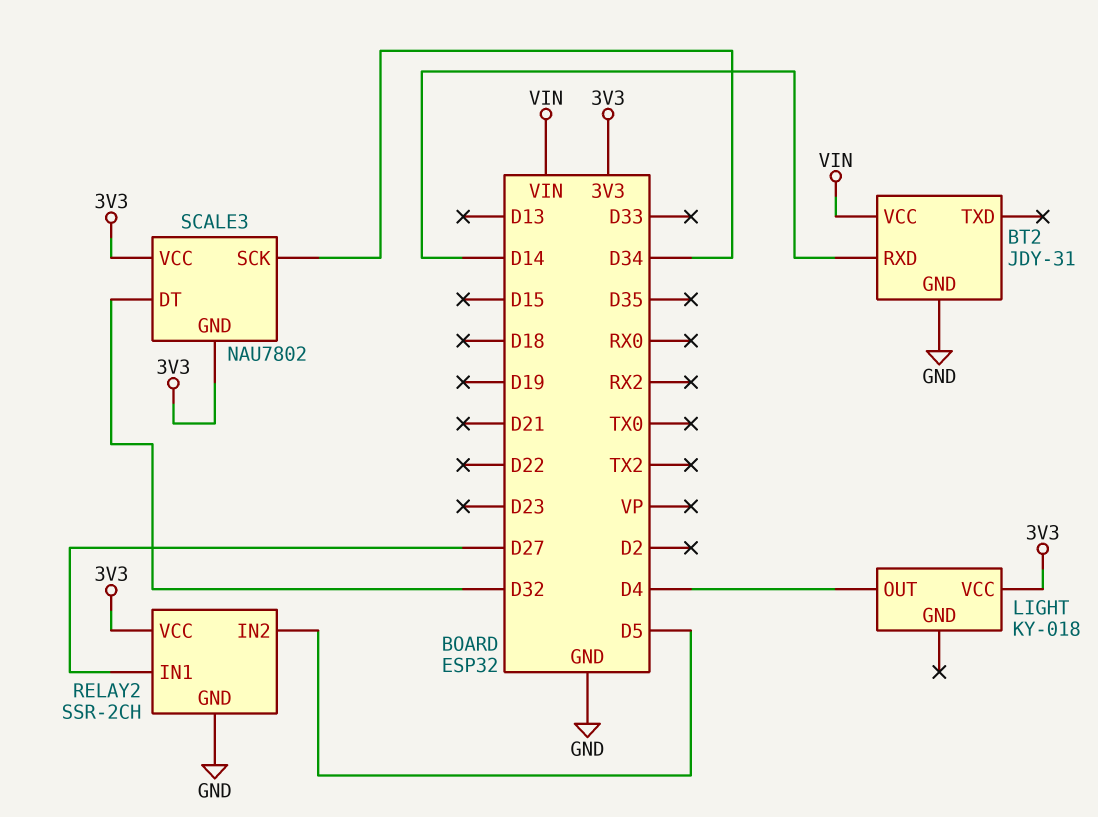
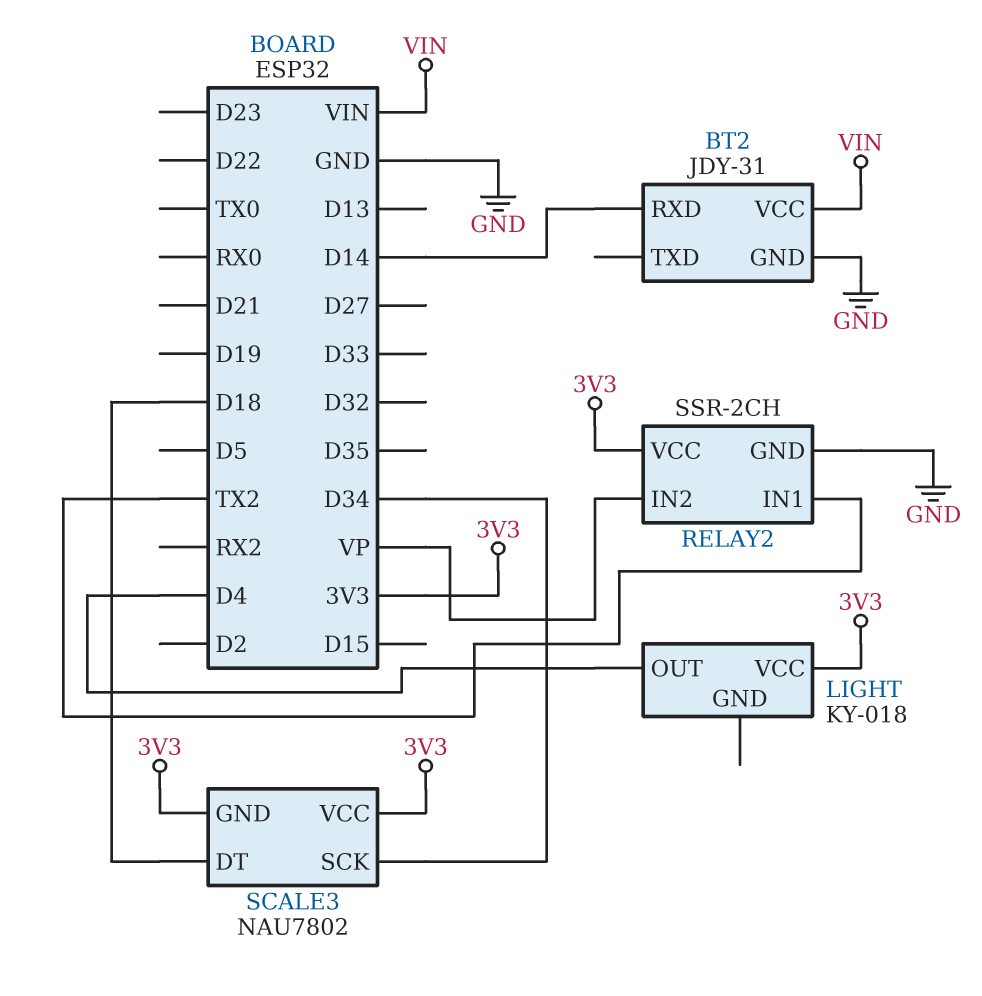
RELAY2 pin IN1: D27 -> TX2
RELAY2 pin IN2: D5 -> VP
SCALE3 pin DT: D32 -> D18

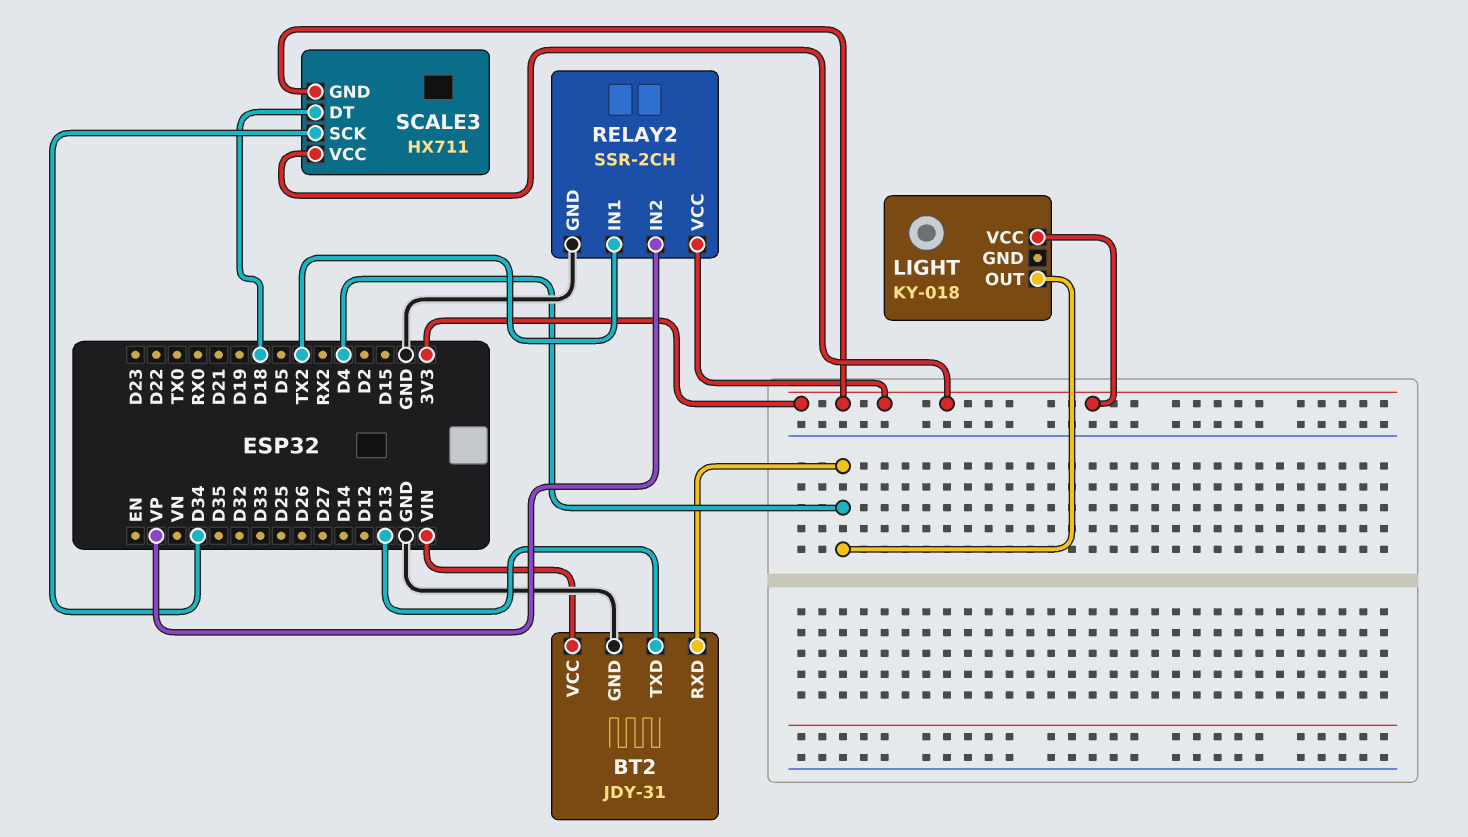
BT2 pin RXD: D14 -> D4
BT2 pin TXD: none -> D13
SCALE3: NAU7802 -> HX711

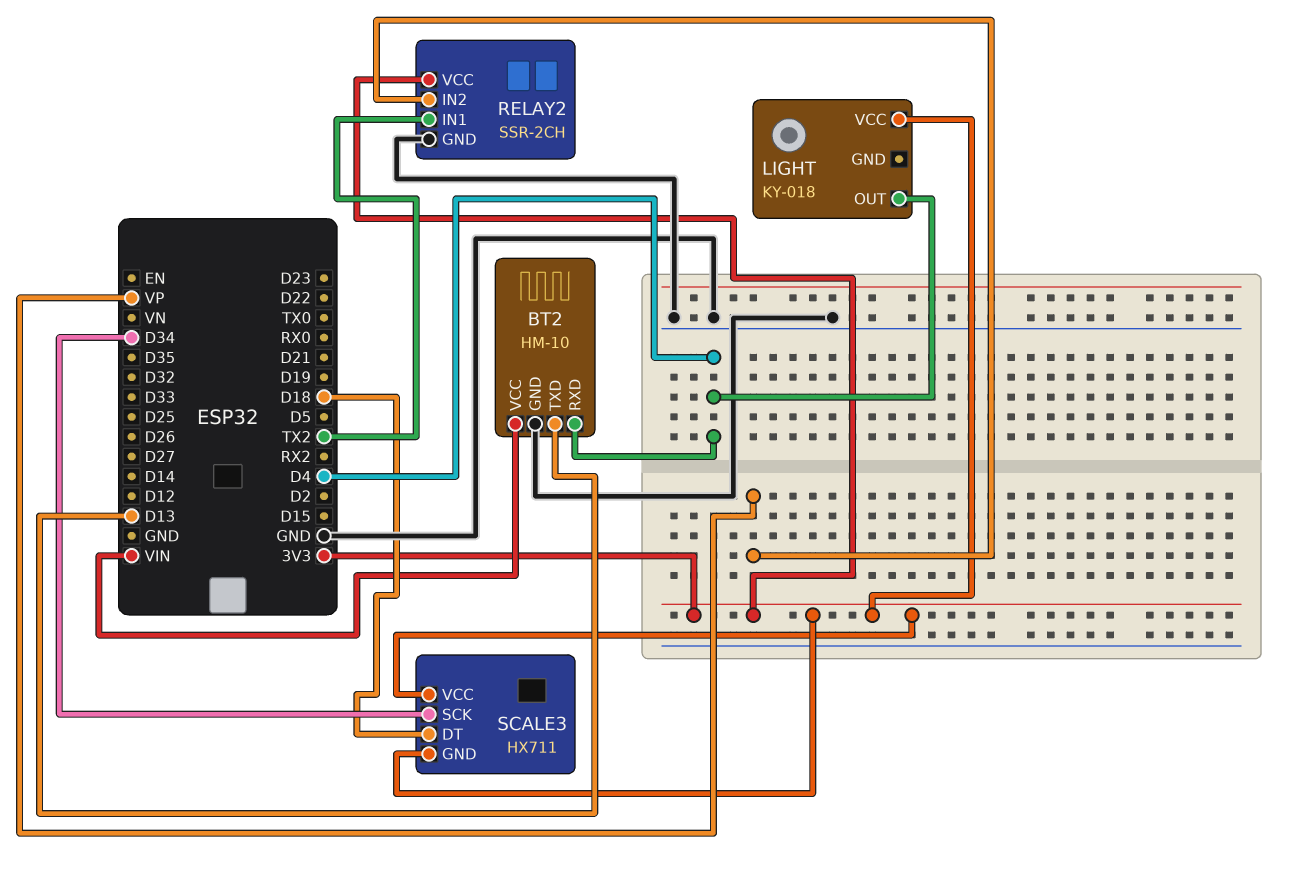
BT2: JDY-31 -> HM-10

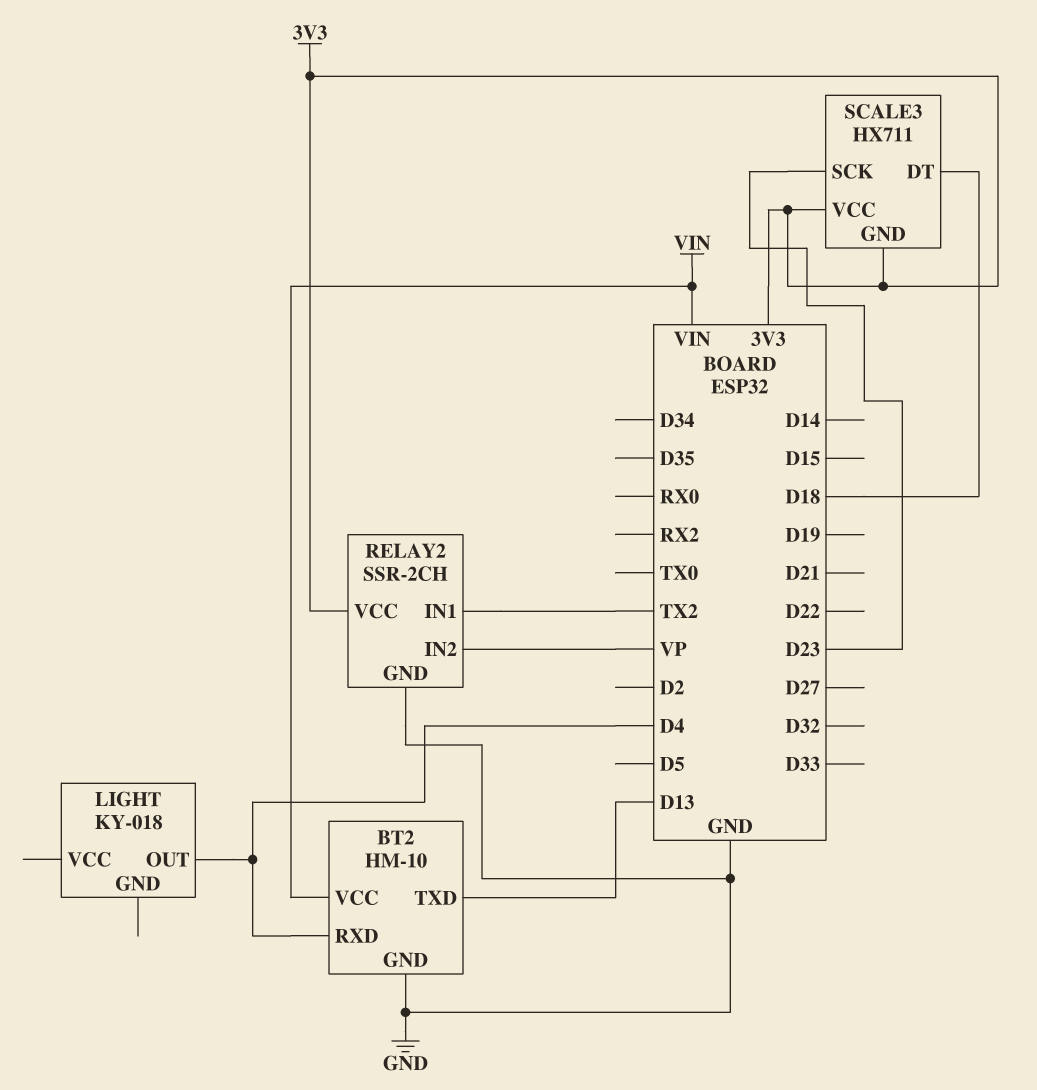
LIGHT pin VCC: 3V3 -> none
SCALE3 pin SCK: D34 -> D23

